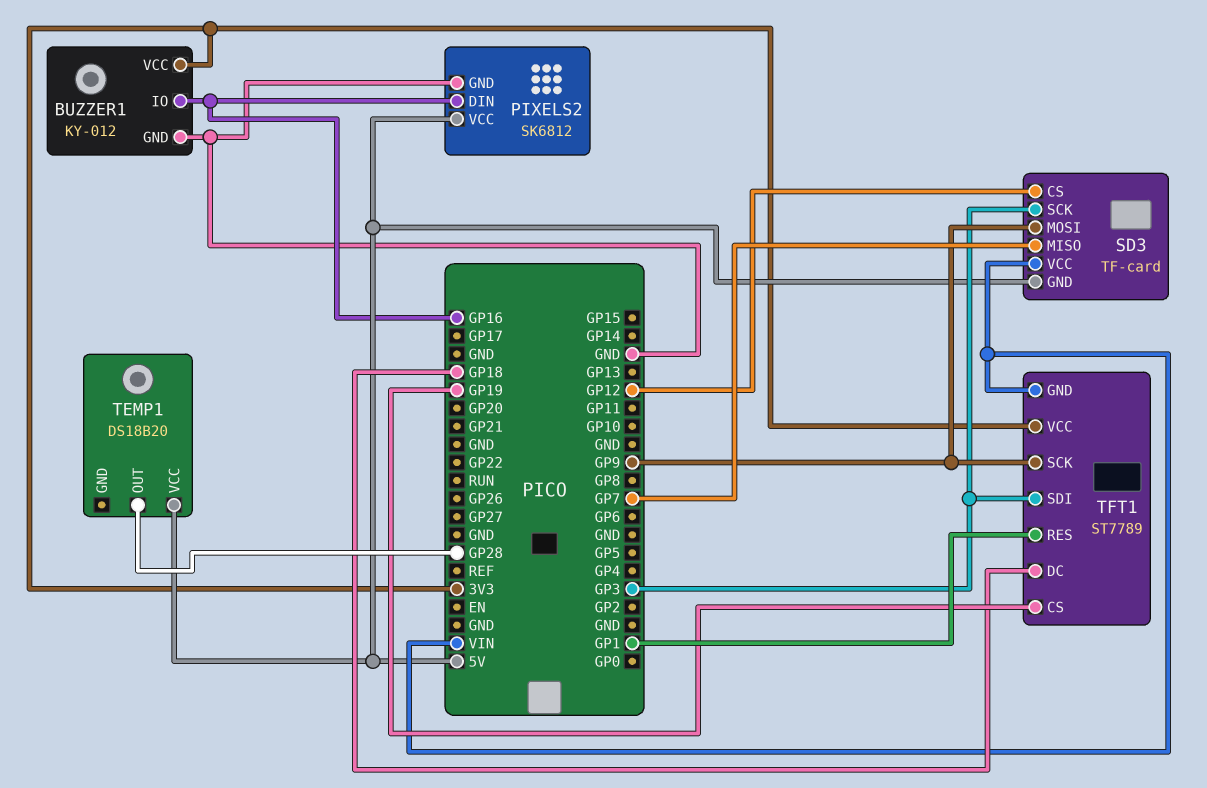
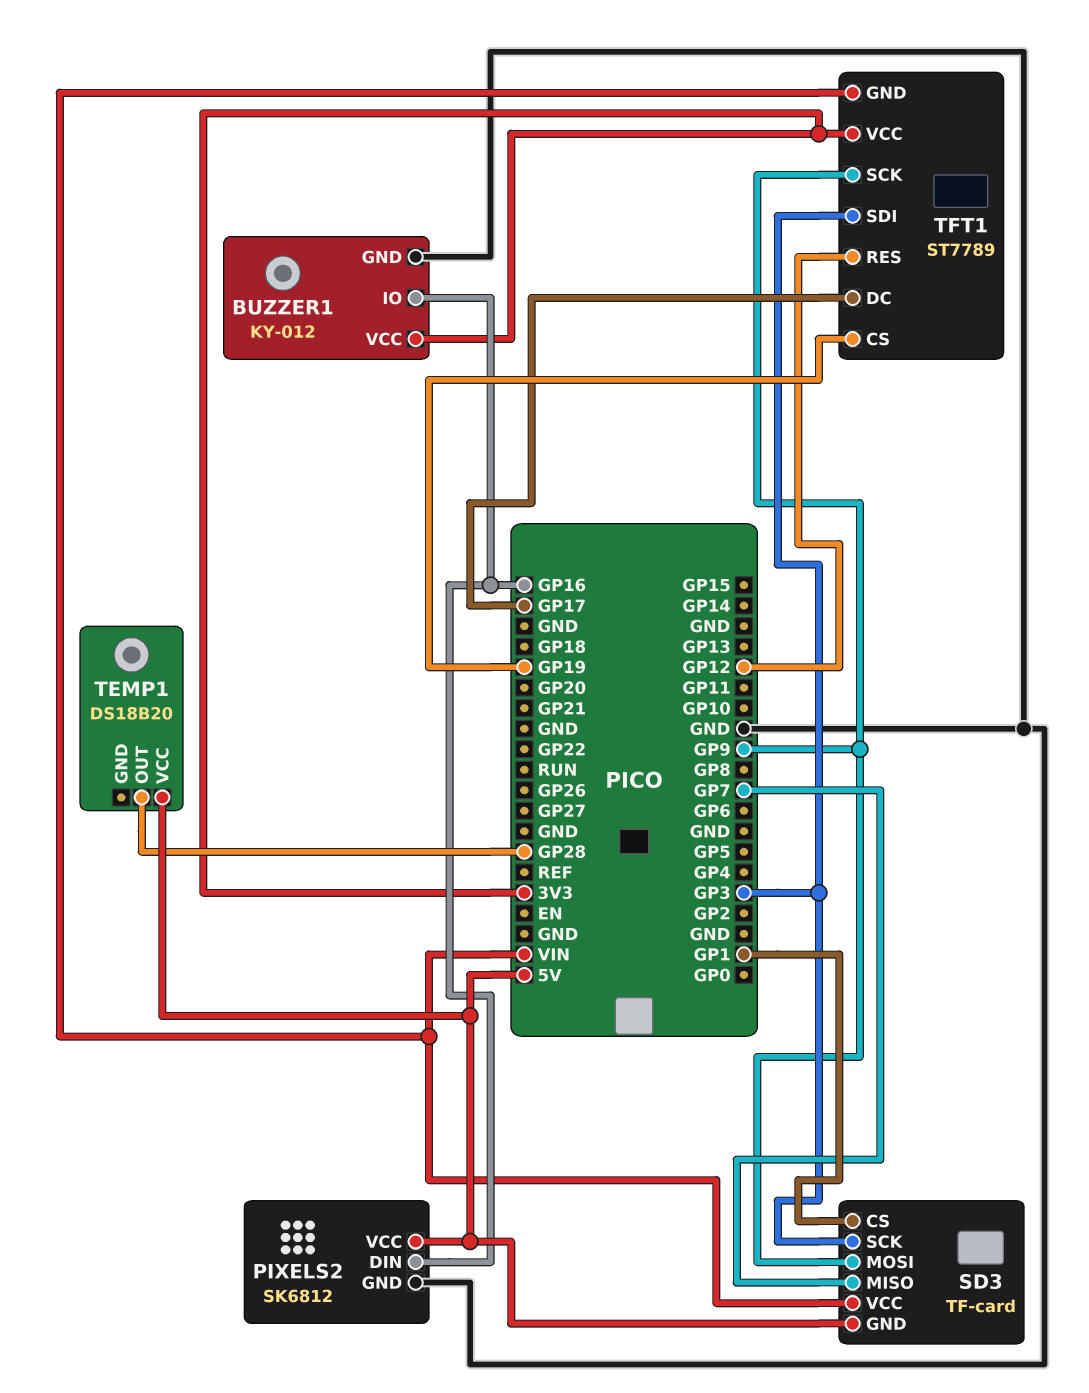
SD3 pin CS: GP12 -> GP1
TFT1 pin DC: GP18 -> GP17
TFT1 pin RES: GP1 -> GP12

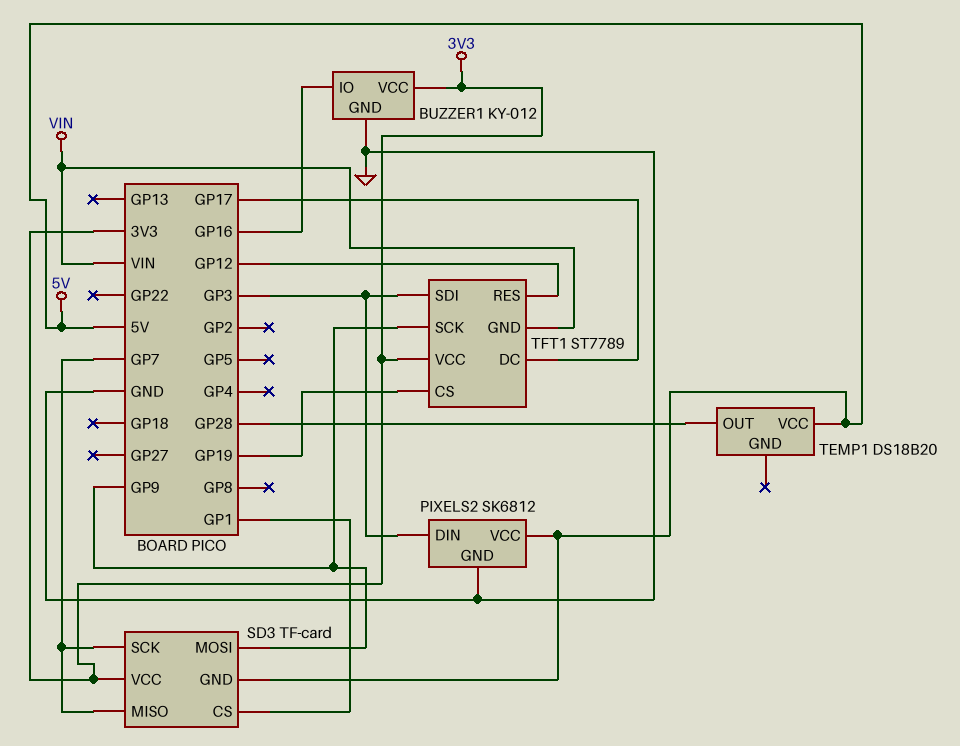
PIXELS2 pin DIN: GP16 -> GP3
SD3 pin SCK: GP3 -> GP7
SD3 pin VCC: VIN -> 3V3

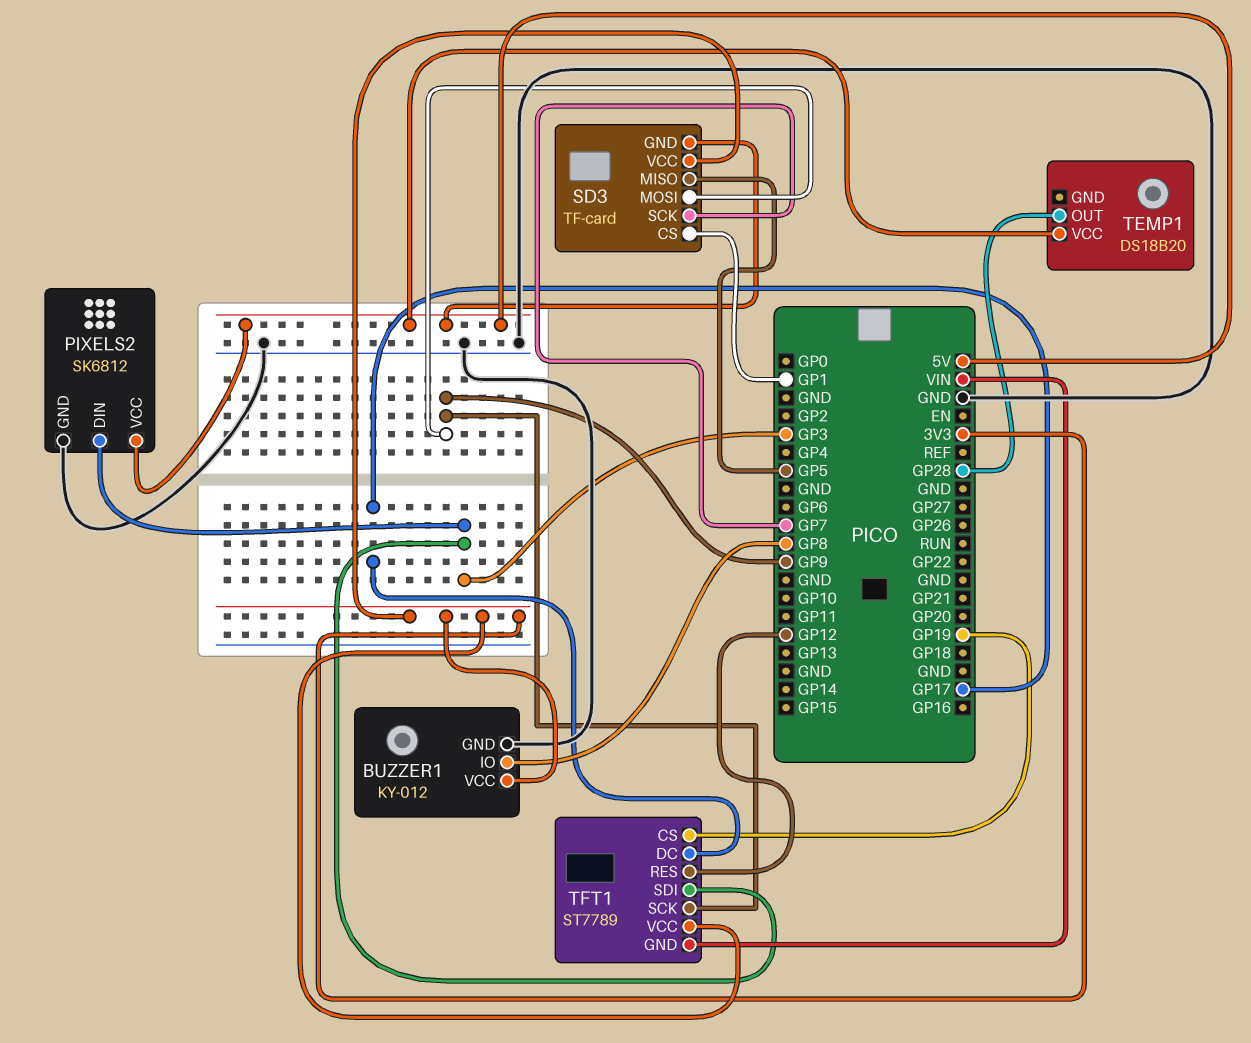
BUZZER1 pin IO: GP16 -> GP8
SD3 pin MISO: GP7 -> GP5

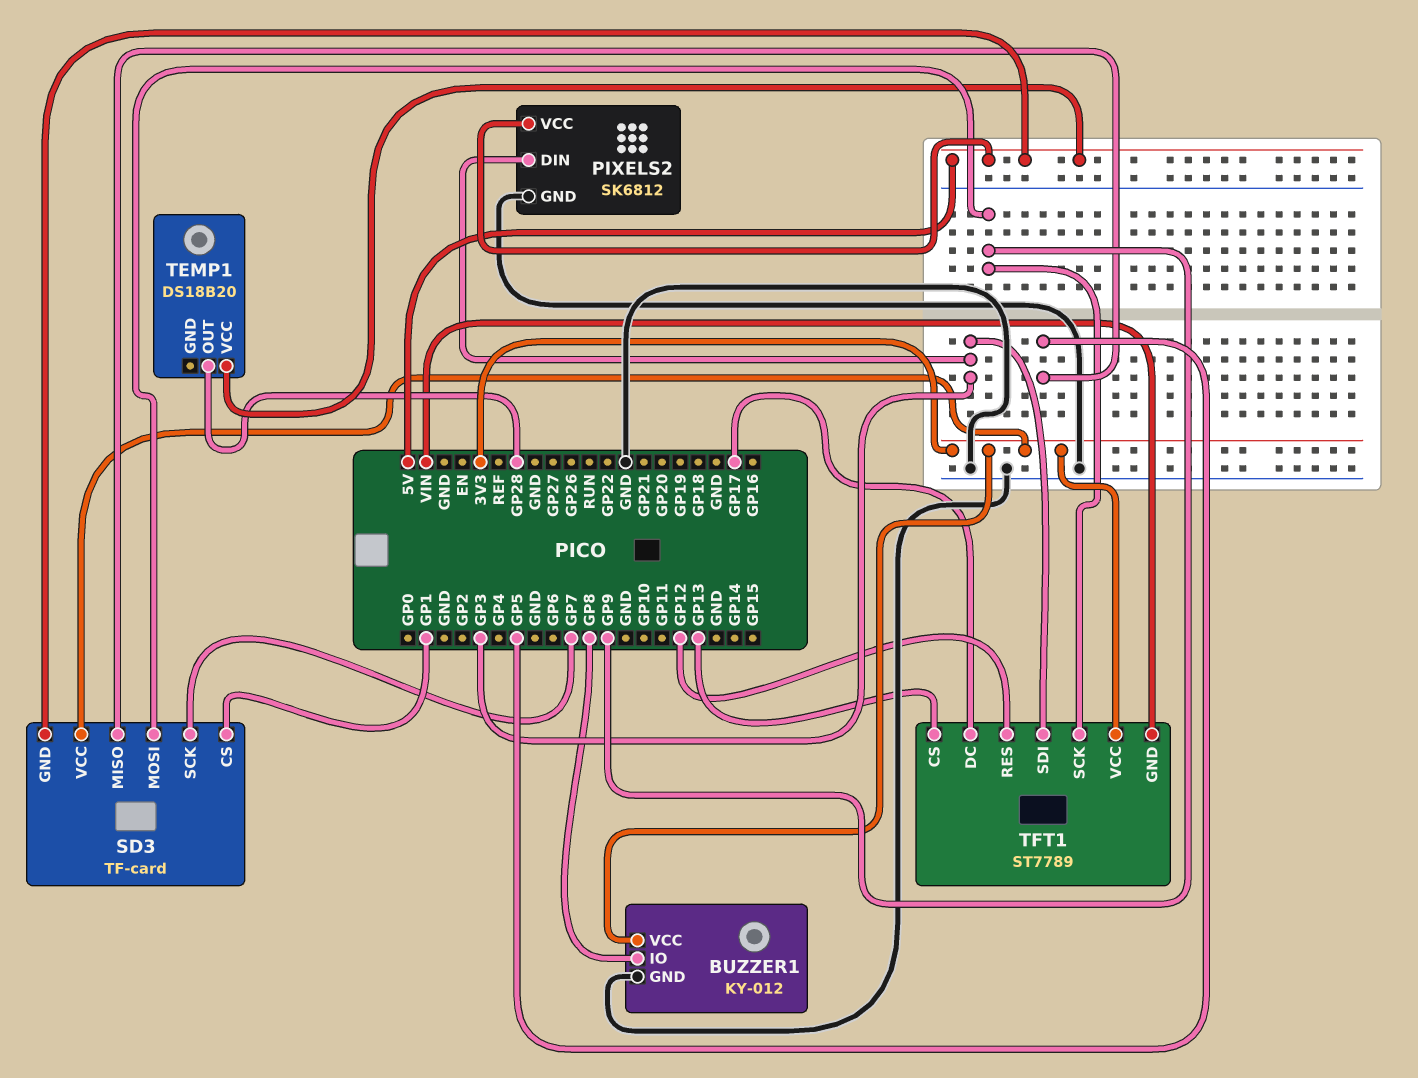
TFT1 pin CS: GP19 -> GP13

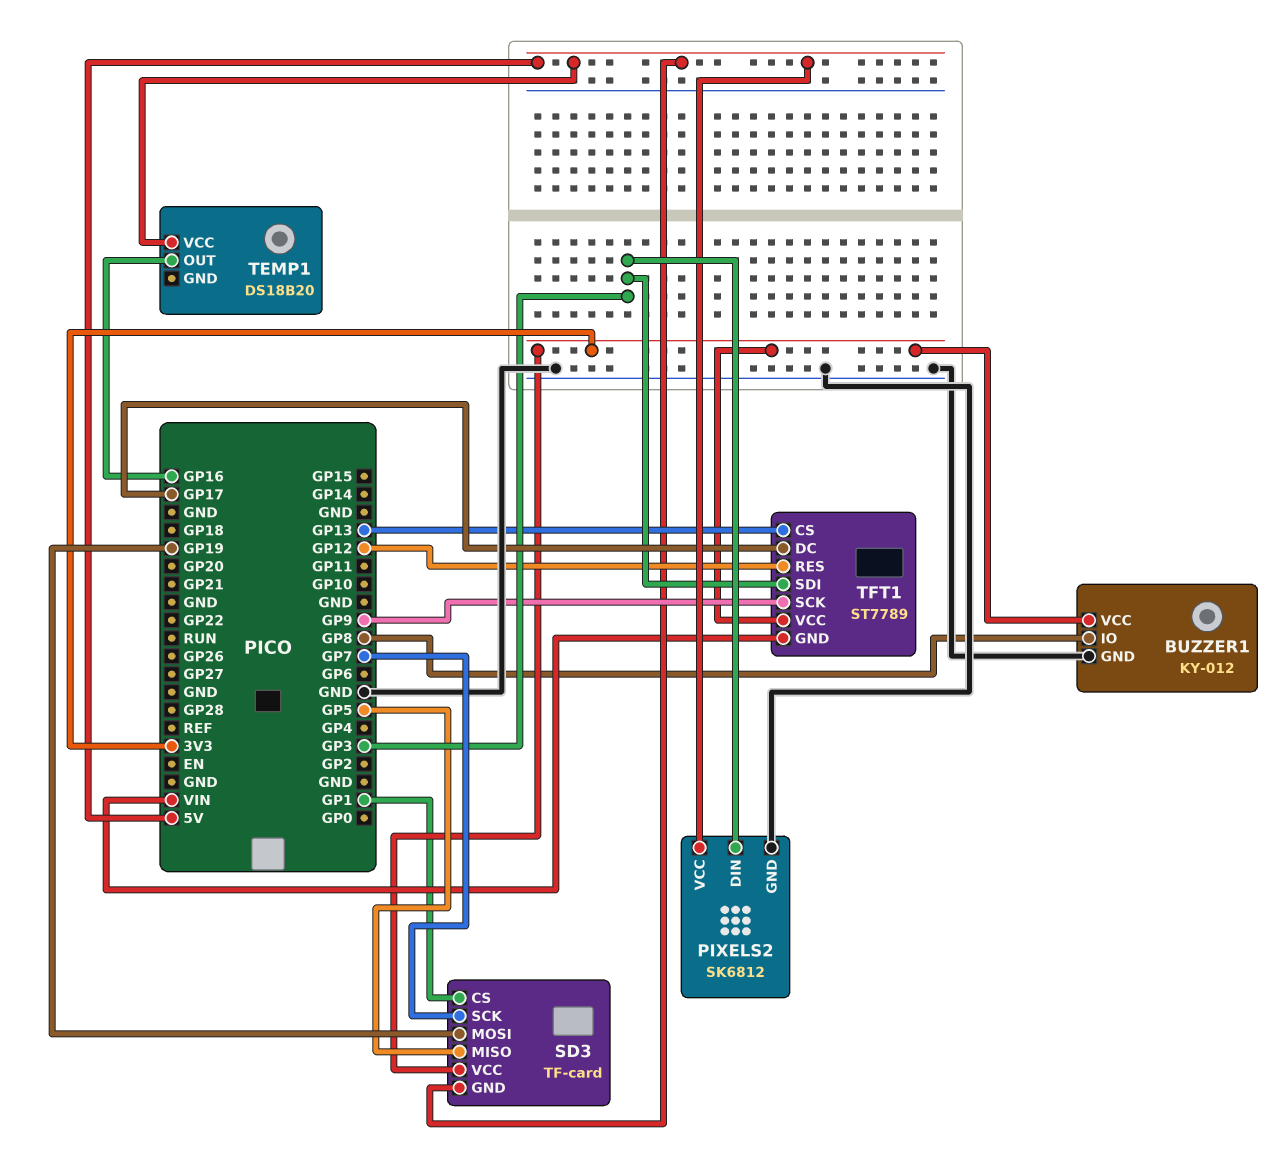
SD3 pin MOSI: GP9 -> GP19
TEMP1 pin OUT: GP28 -> GP16

